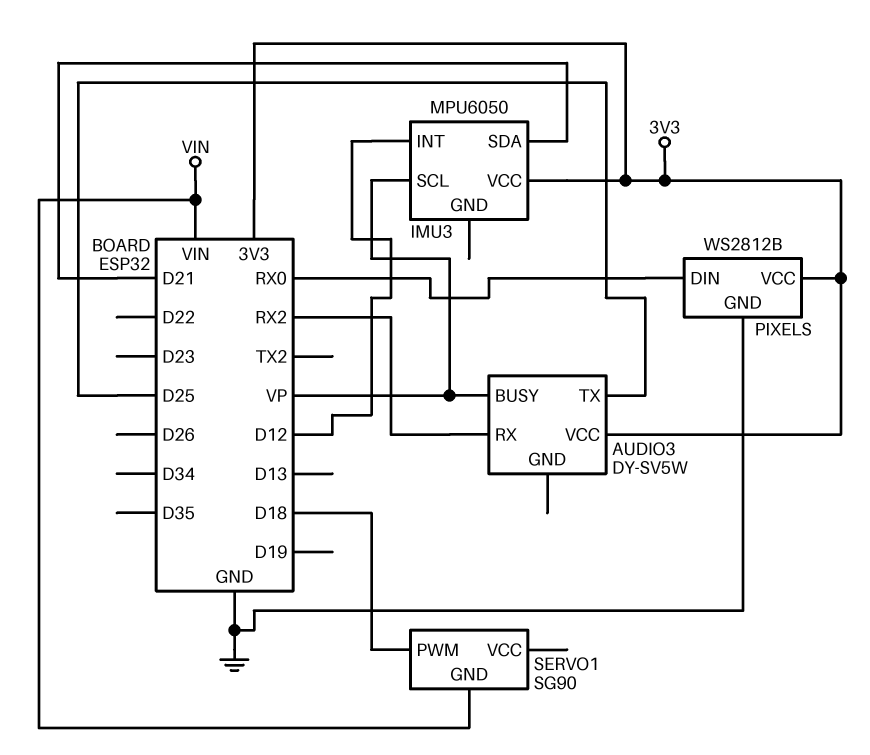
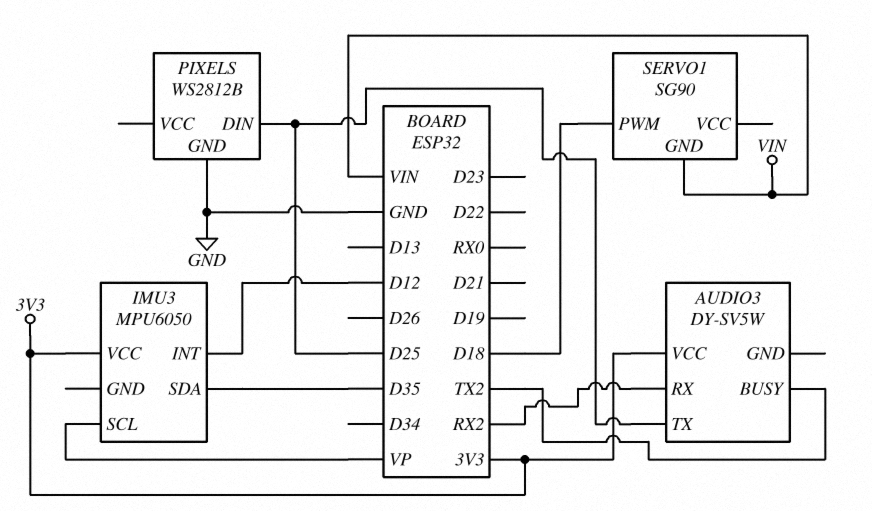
AUDIO3 pin BUSY: VP -> TX2
IMU3 pin SDA: D21 -> D35
PIXELS pin DIN: RX0 -> D25
PIXELS pin VCC: 3V3 -> none

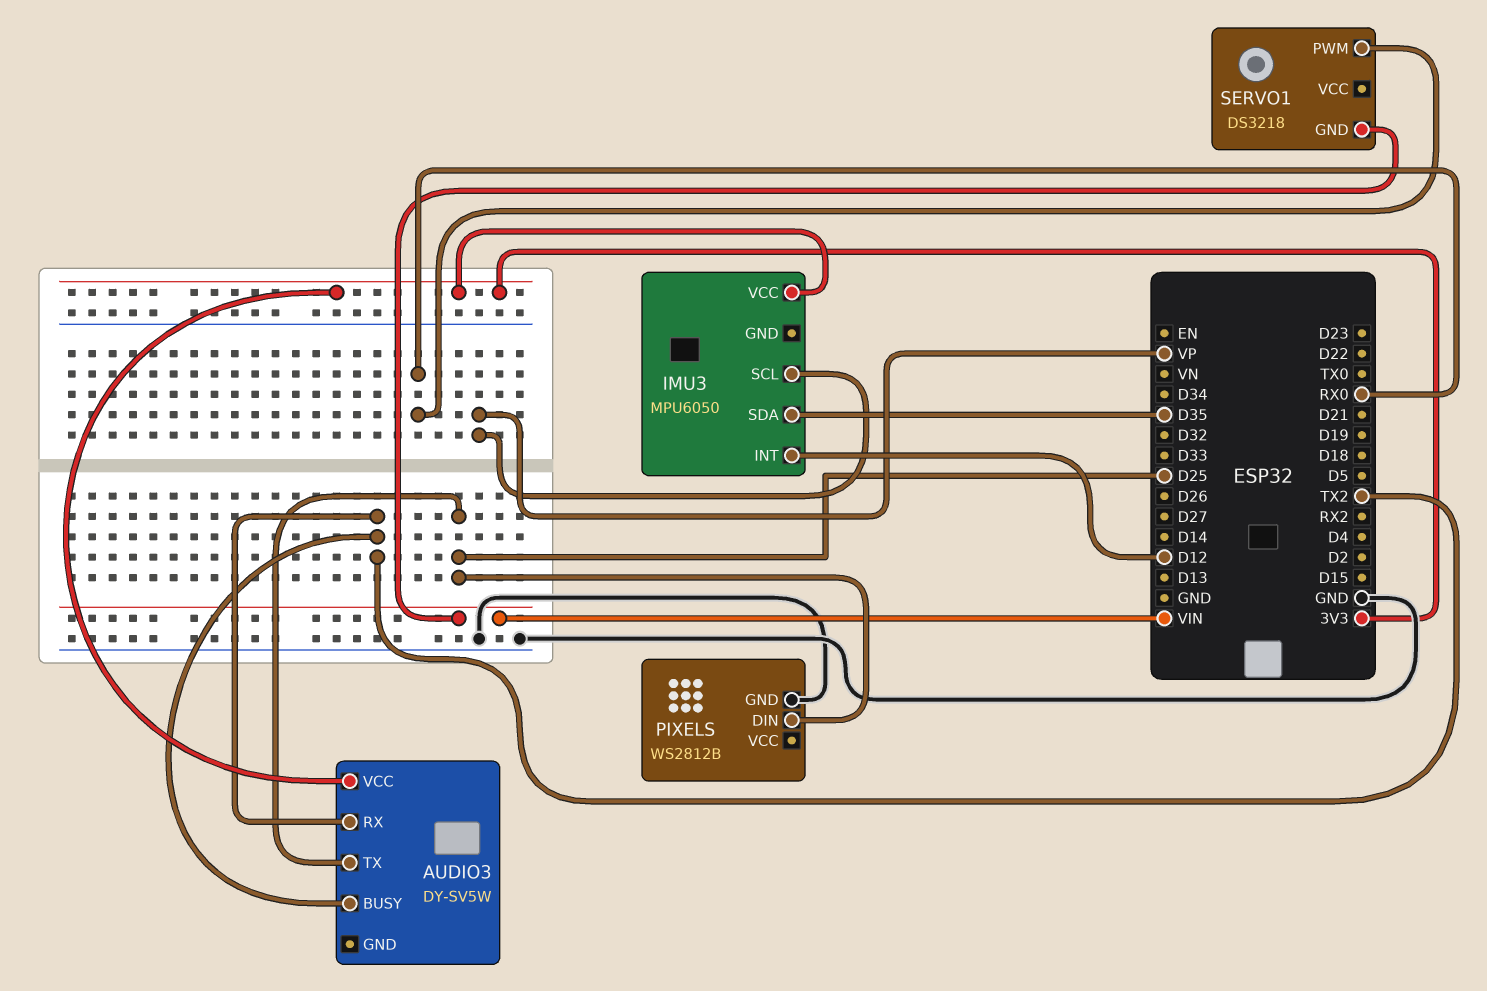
AUDIO3 pin RX: RX2 -> TX2
SERVO1: SG90 -> DS3218
SERVO1 pin PWM: D18 -> RX0

